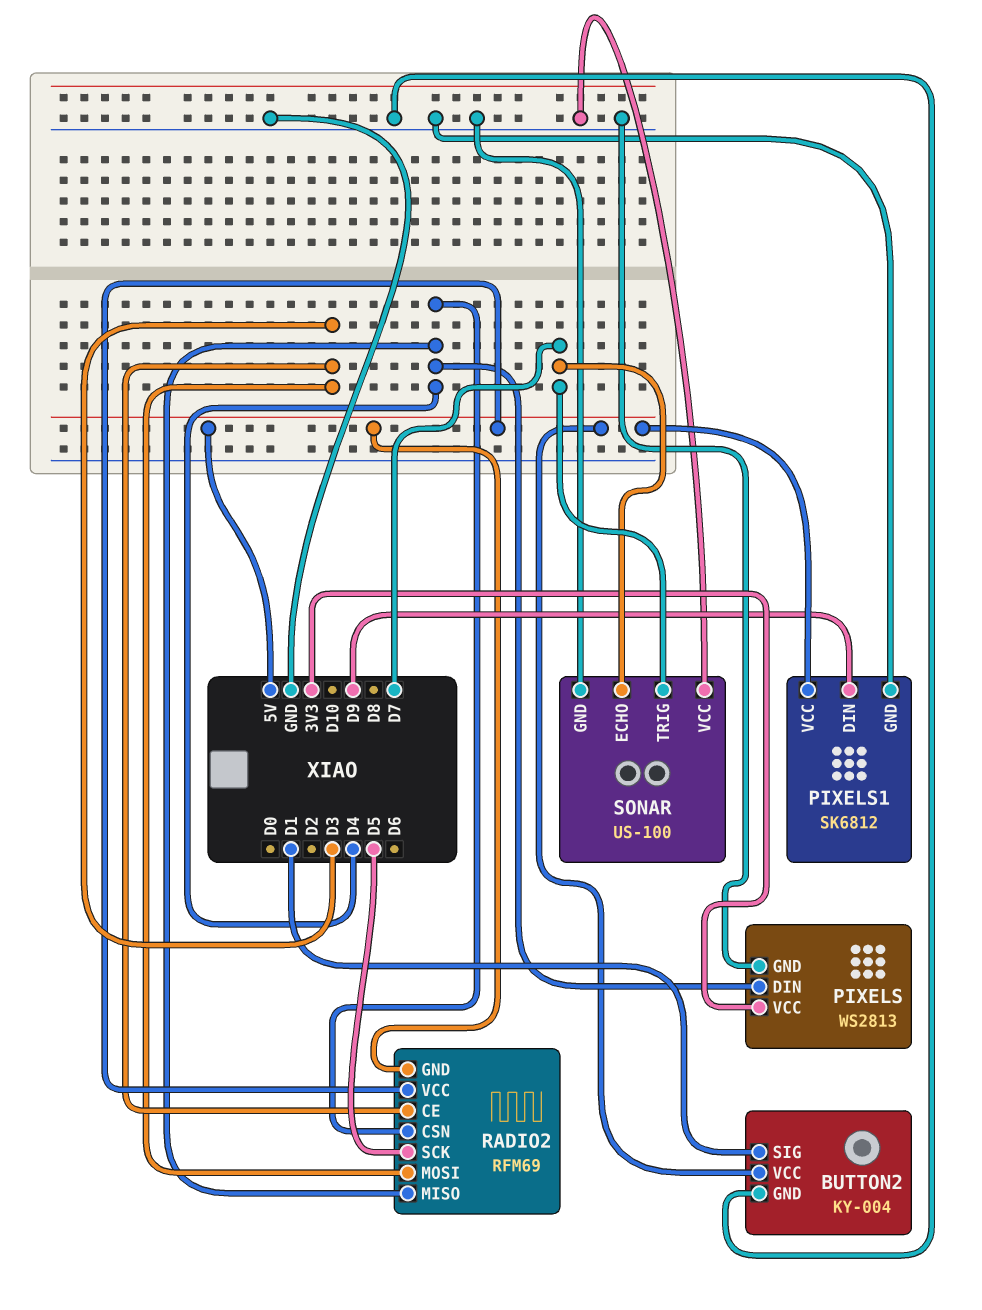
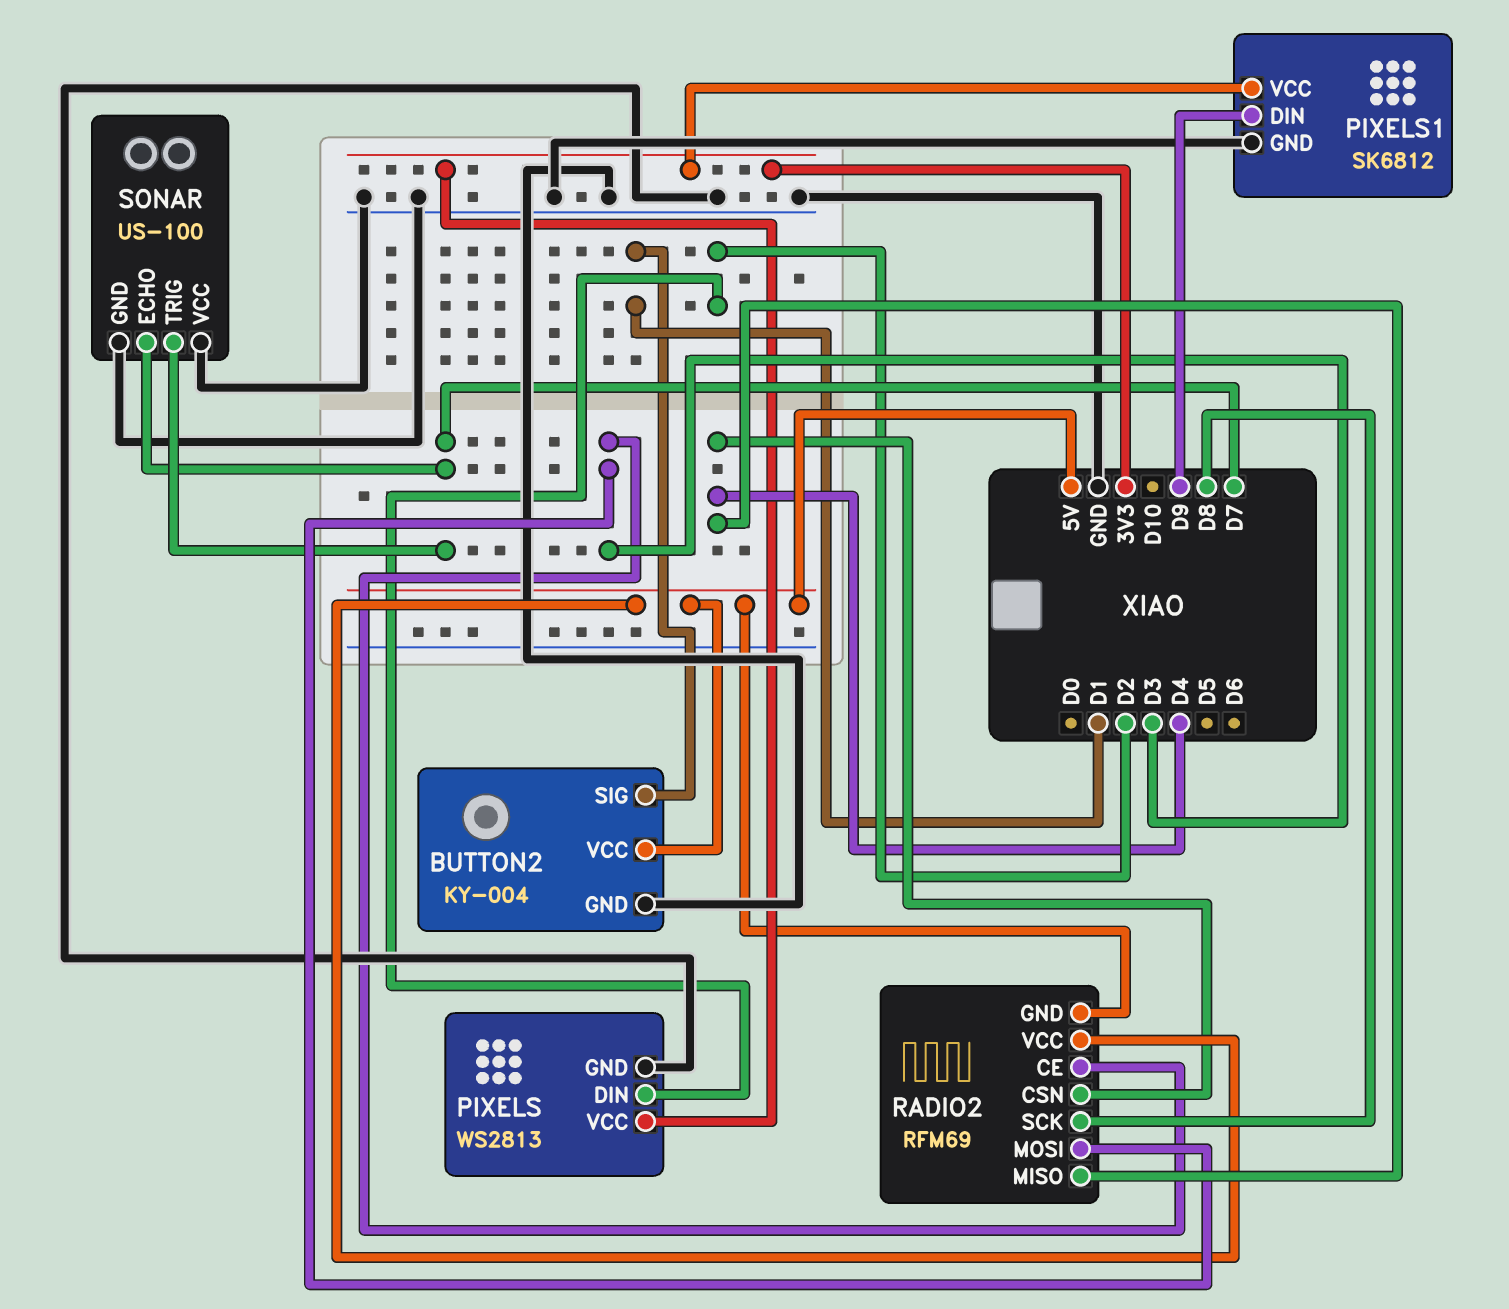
PIXELS pin DIN: D4 -> D2
PIXELS1 pin VCC: 5V -> 3V3
RADIO2 pin SCK: D5 -> D8

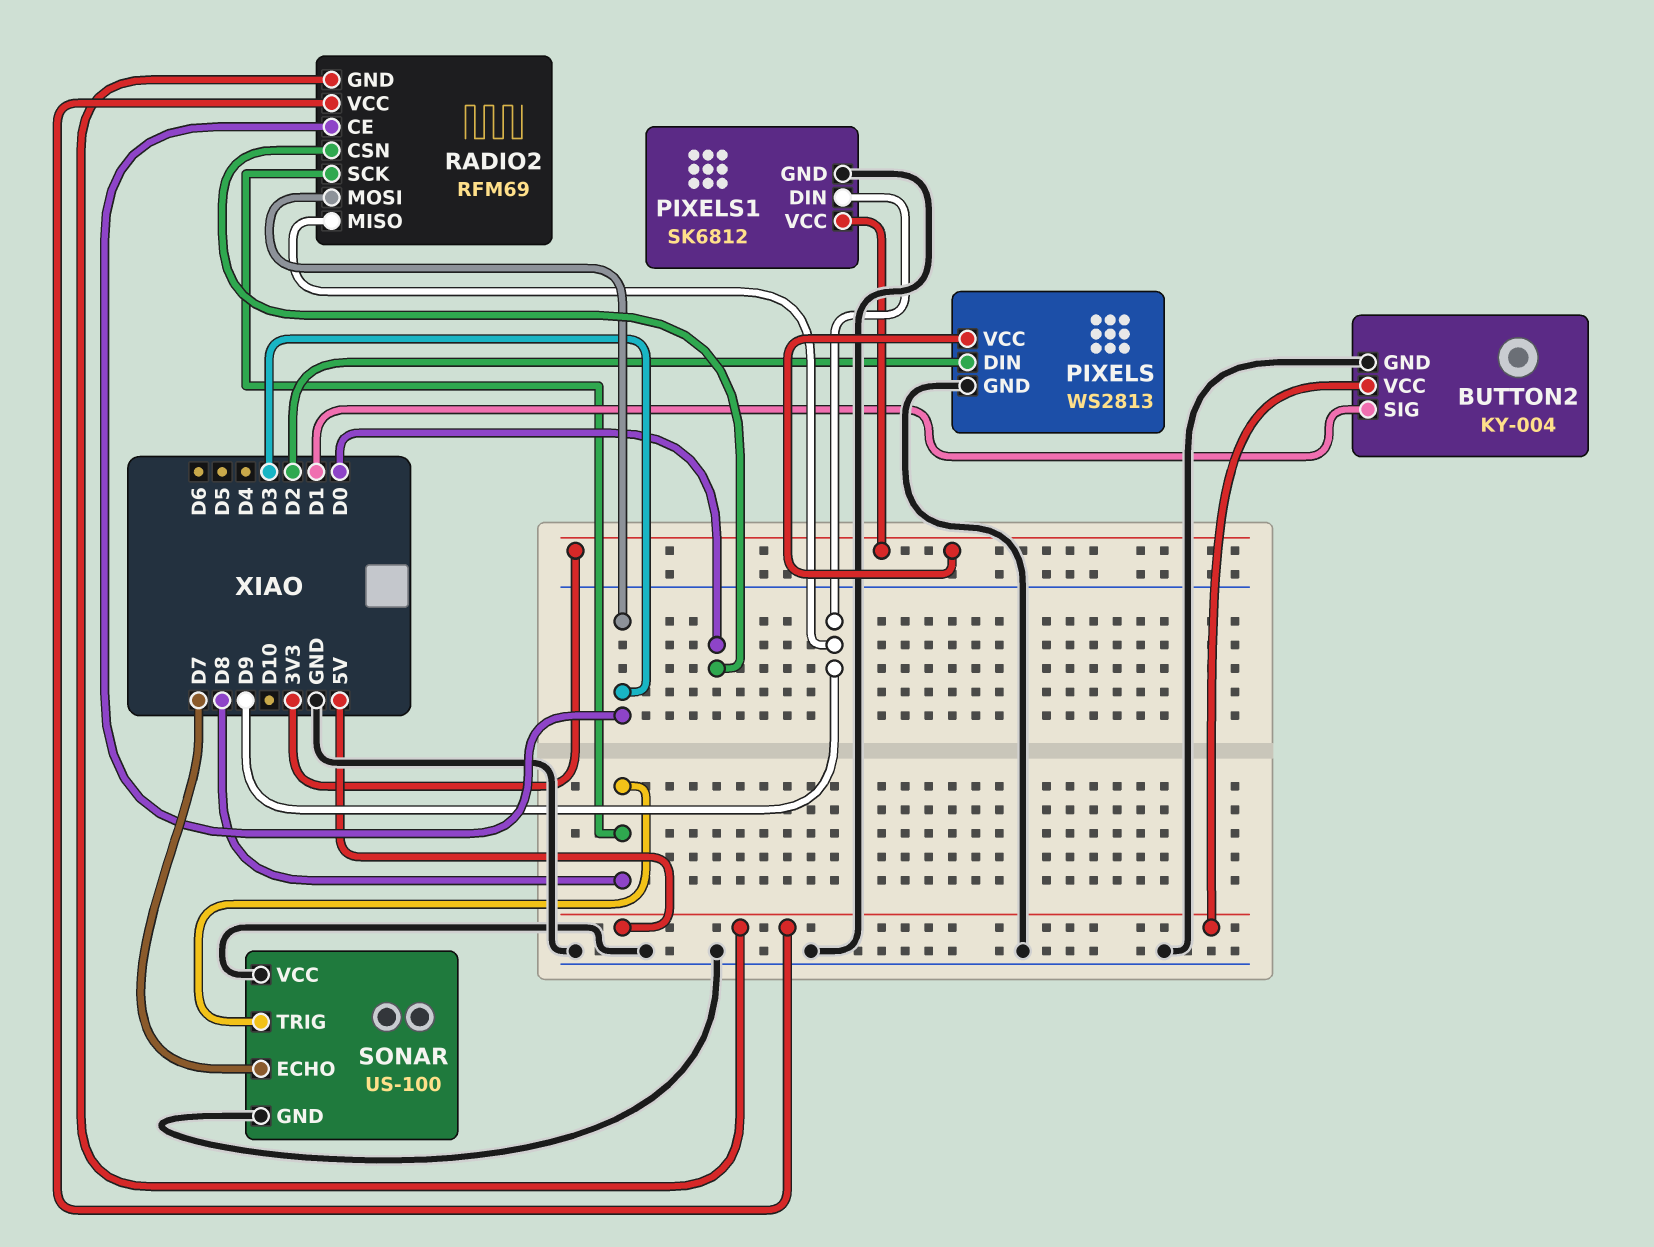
RADIO2 pin CSN: D4 -> D0
RADIO2 pin MISO: D4 -> D9
SONAR pin TRIG: D7 -> D8

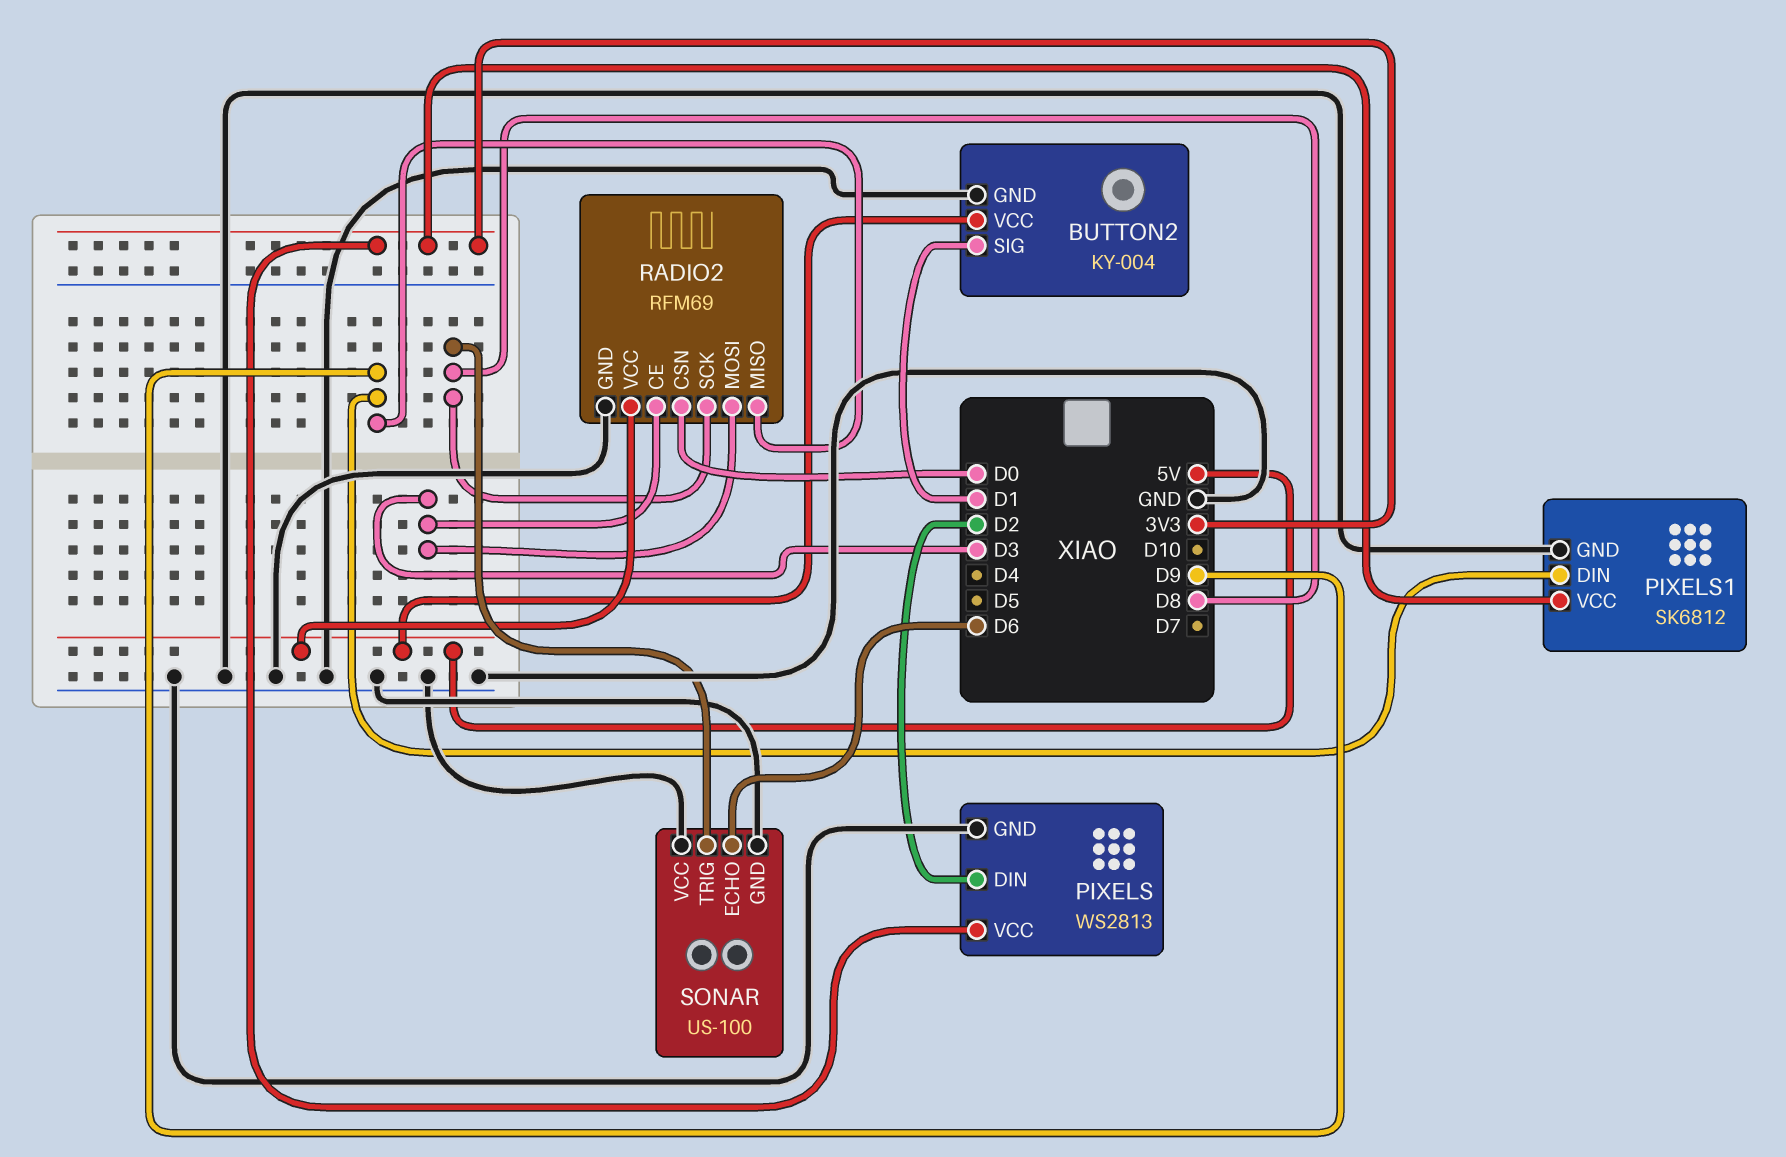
RADIO2 pin GND: 5V -> GND
SONAR pin ECHO: D7 -> D6

